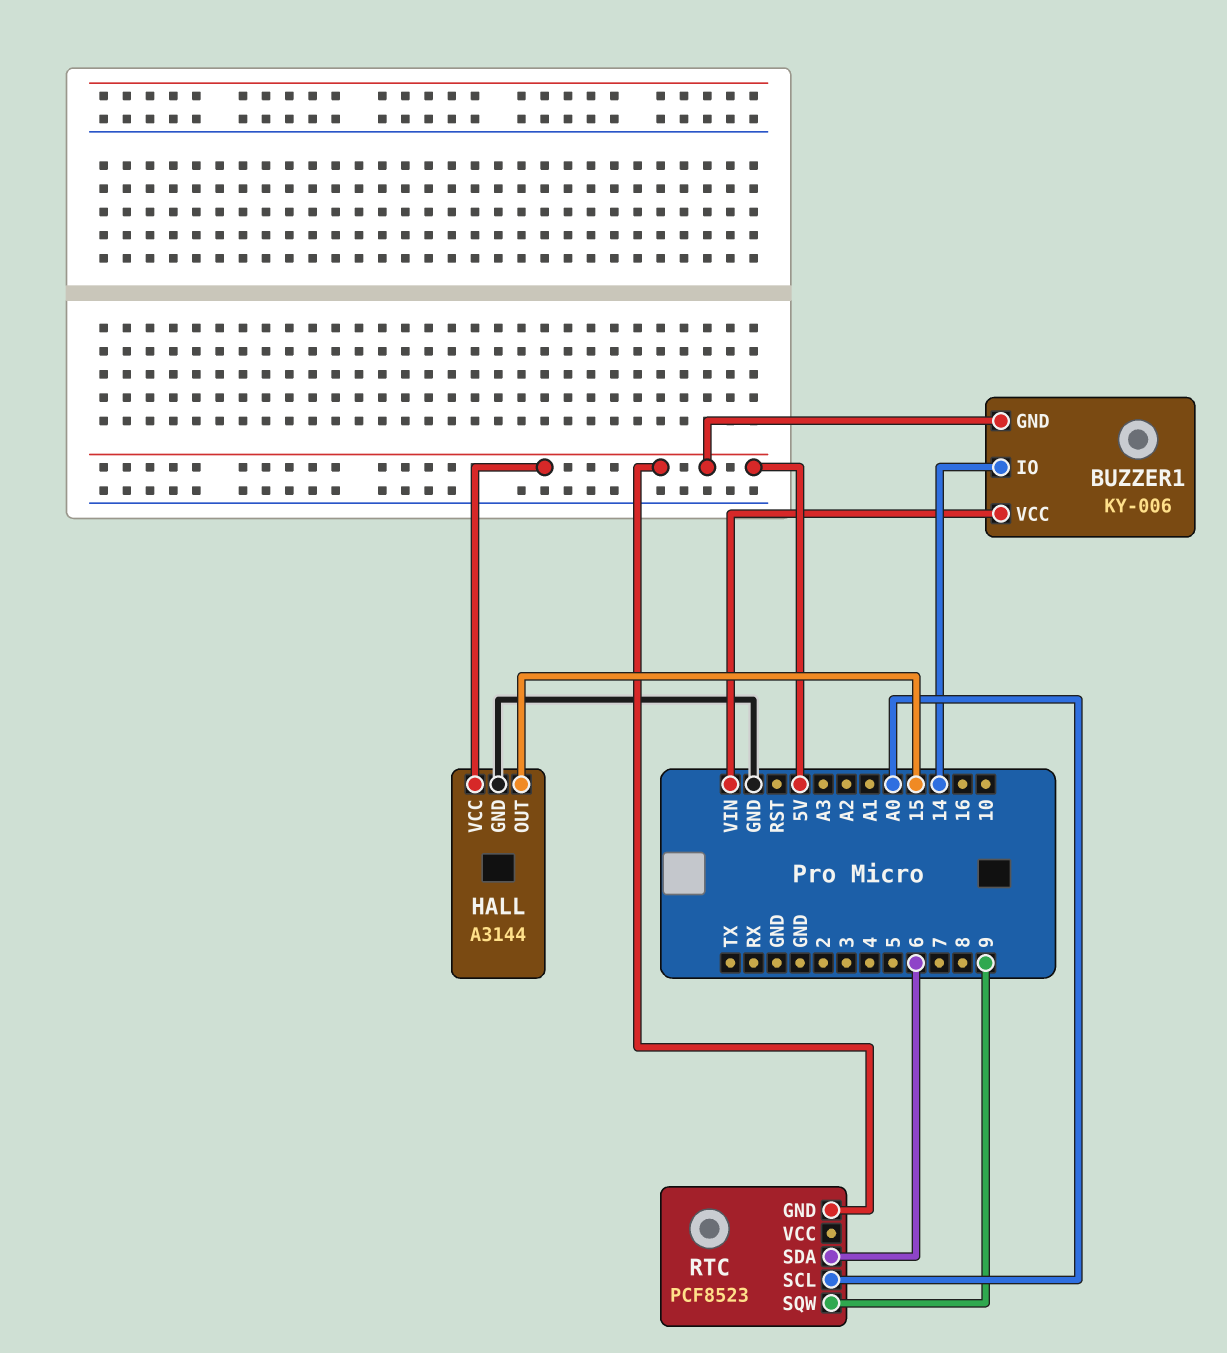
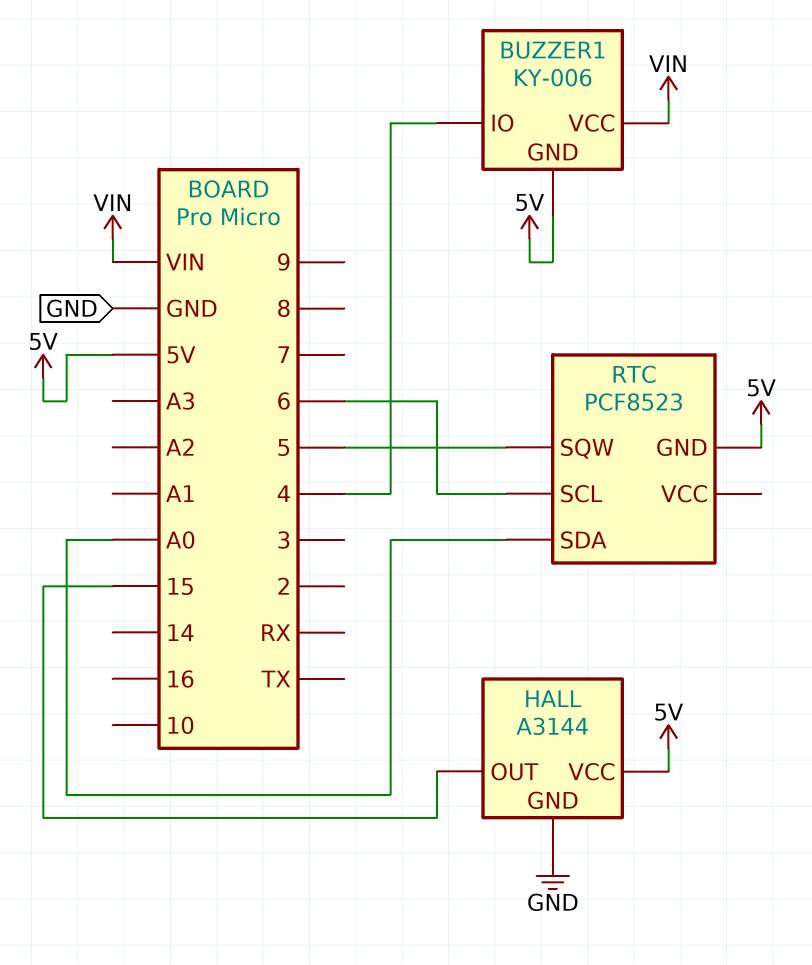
BUZZER1 pin IO: 14 -> 4
RTC pin SCL: A0 -> 6
RTC pin SDA: 6 -> A0
RTC pin SQW: 9 -> 5

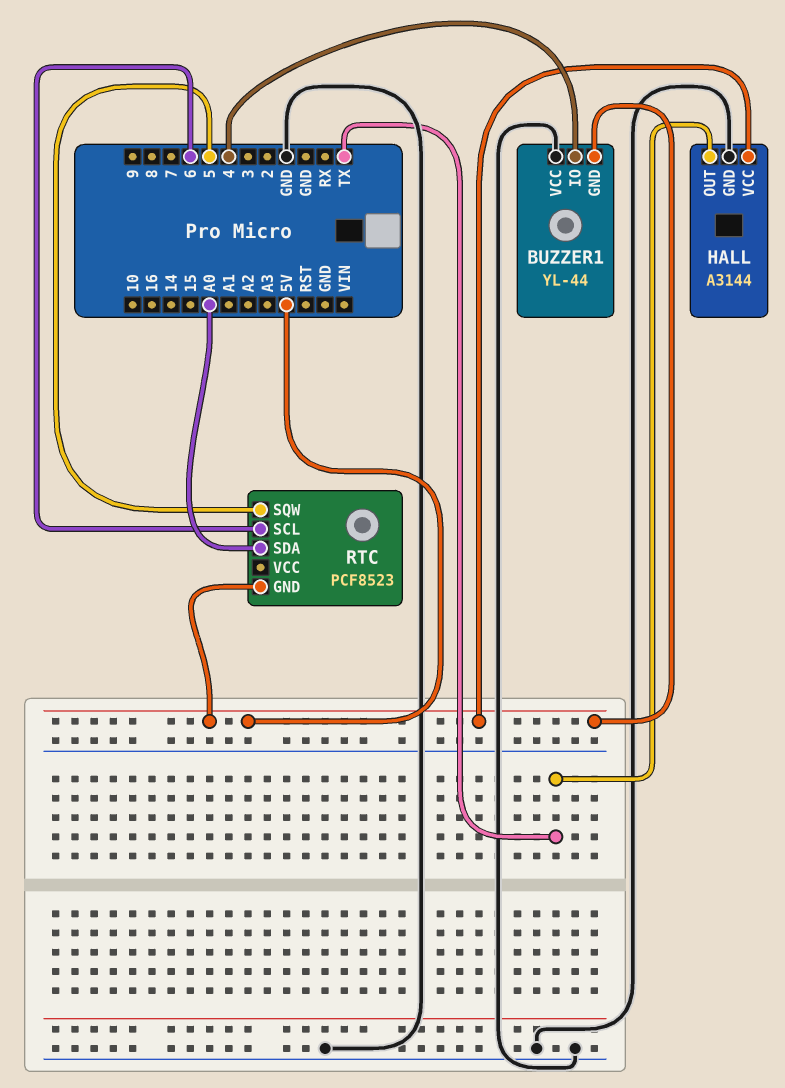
BUZZER1: KY-006 -> YL-44
BUZZER1 pin VCC: VIN -> GND
HALL pin OUT: 15 -> TX

